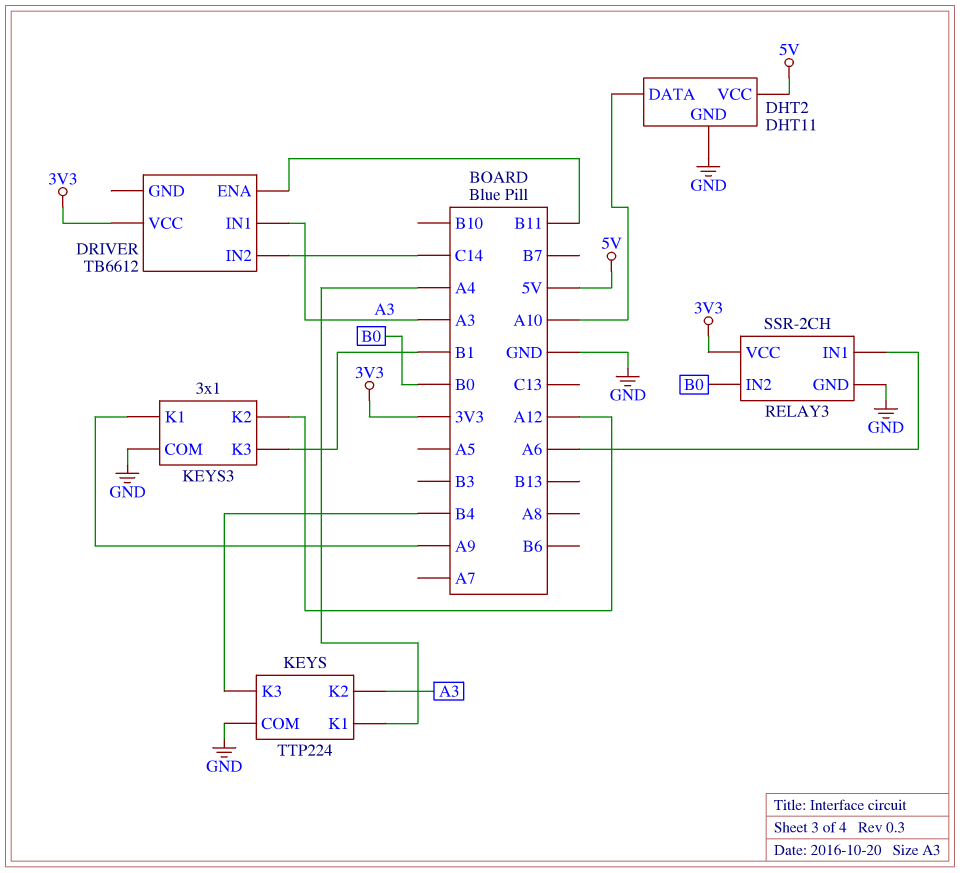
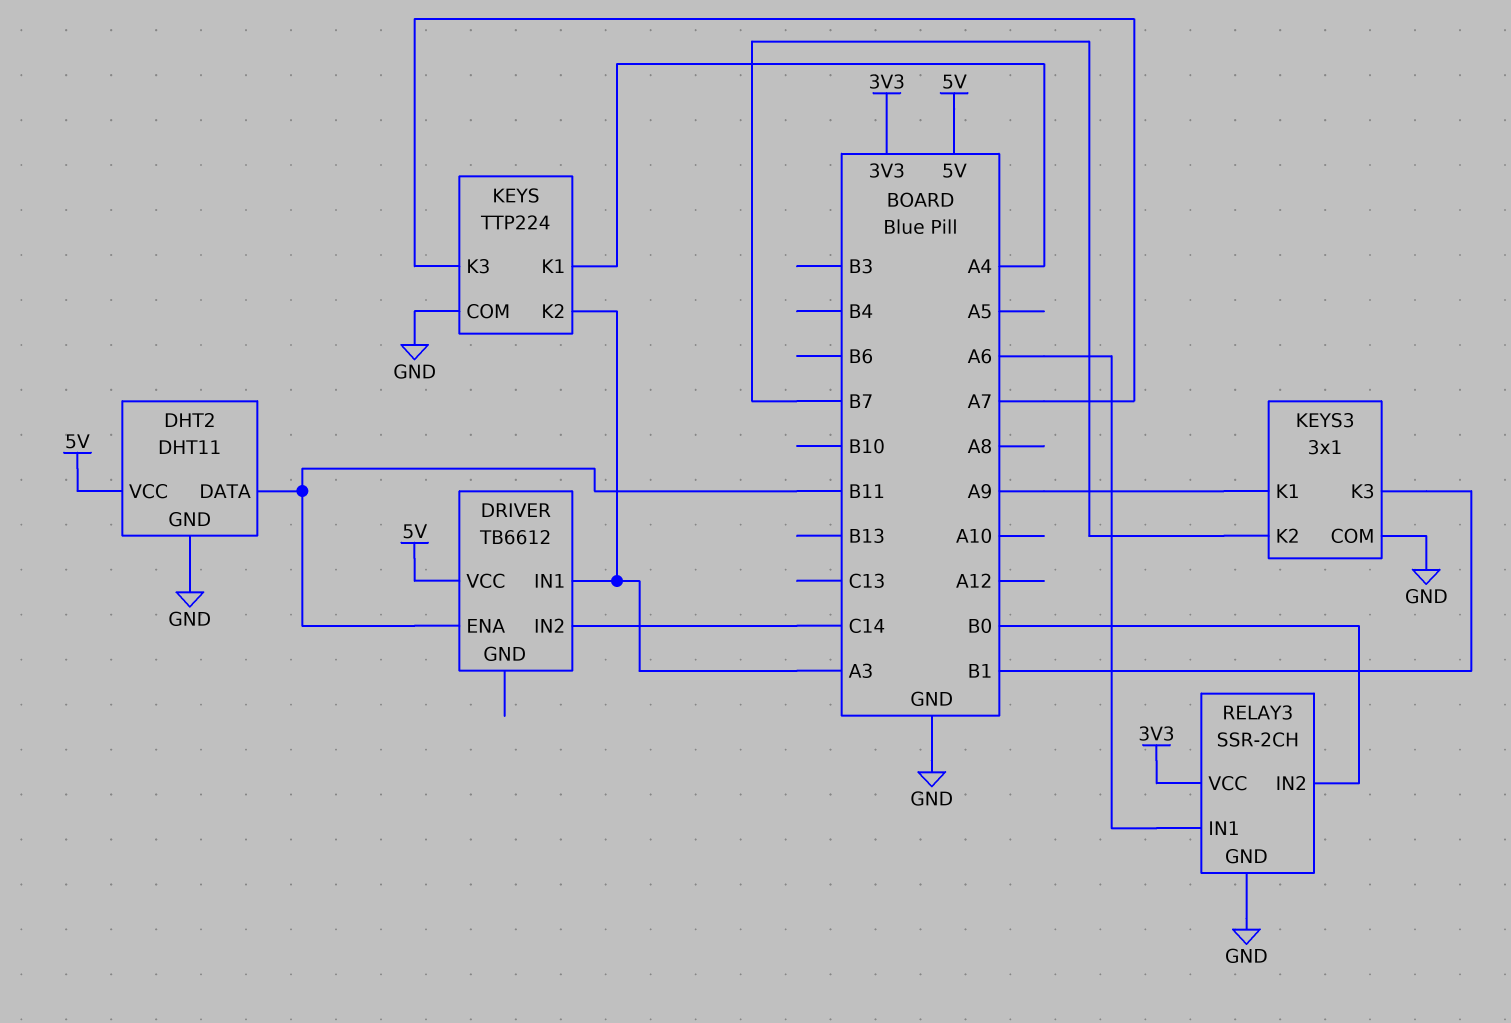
DHT2 pin DATA: A10 -> B11
DRIVER pin VCC: 3V3 -> 5V
KEYS pin K3: B4 -> A7
KEYS3 pin K2: A12 -> B7

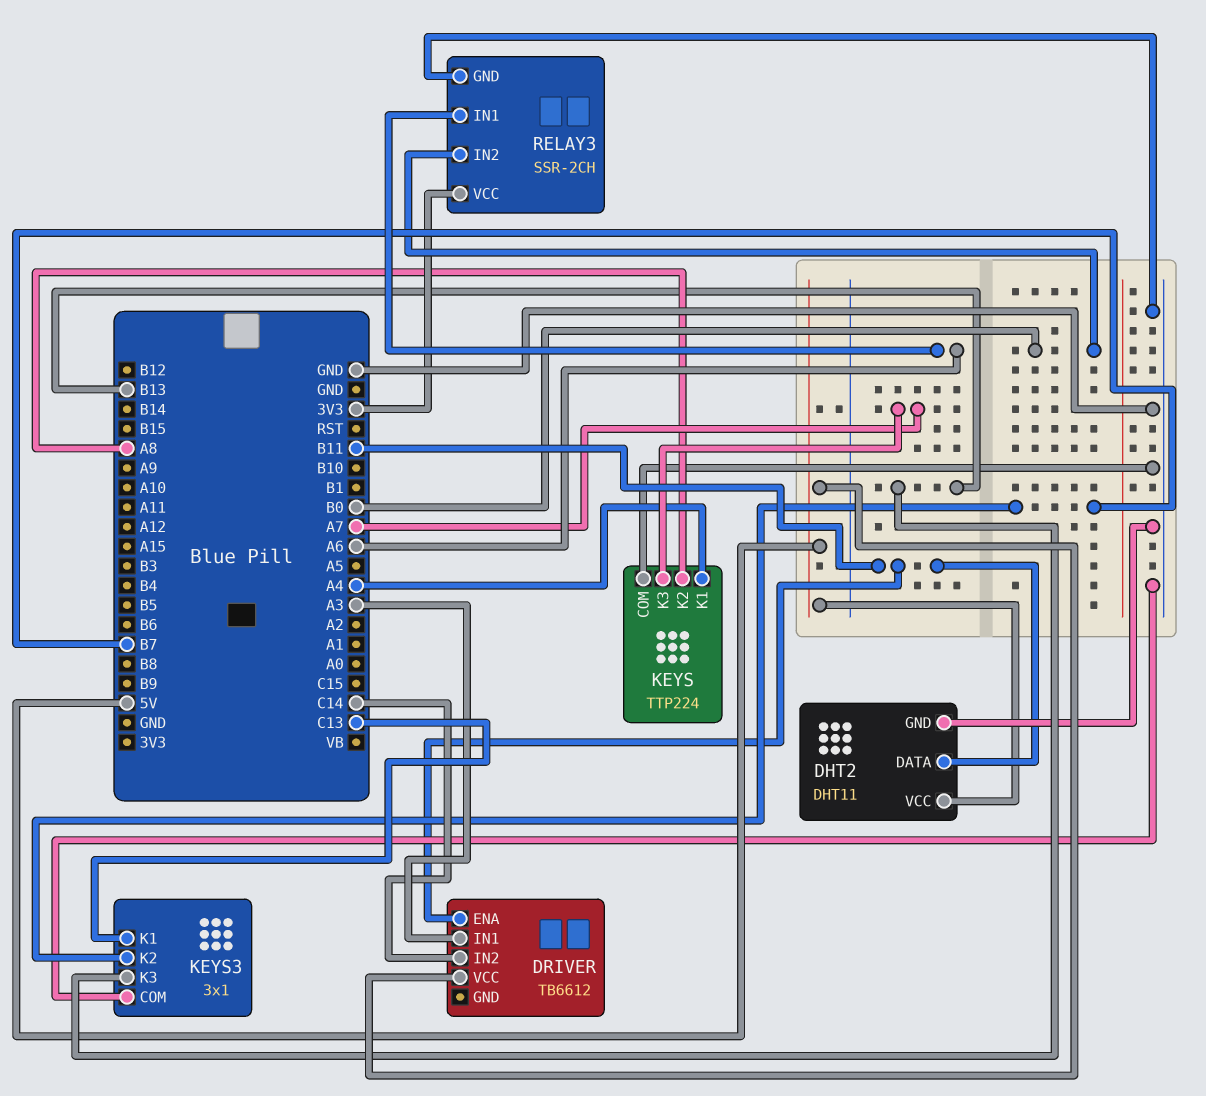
KEYS pin K2: A3 -> A8
KEYS3 pin K1: A9 -> C13
KEYS3 pin K3: B1 -> B13

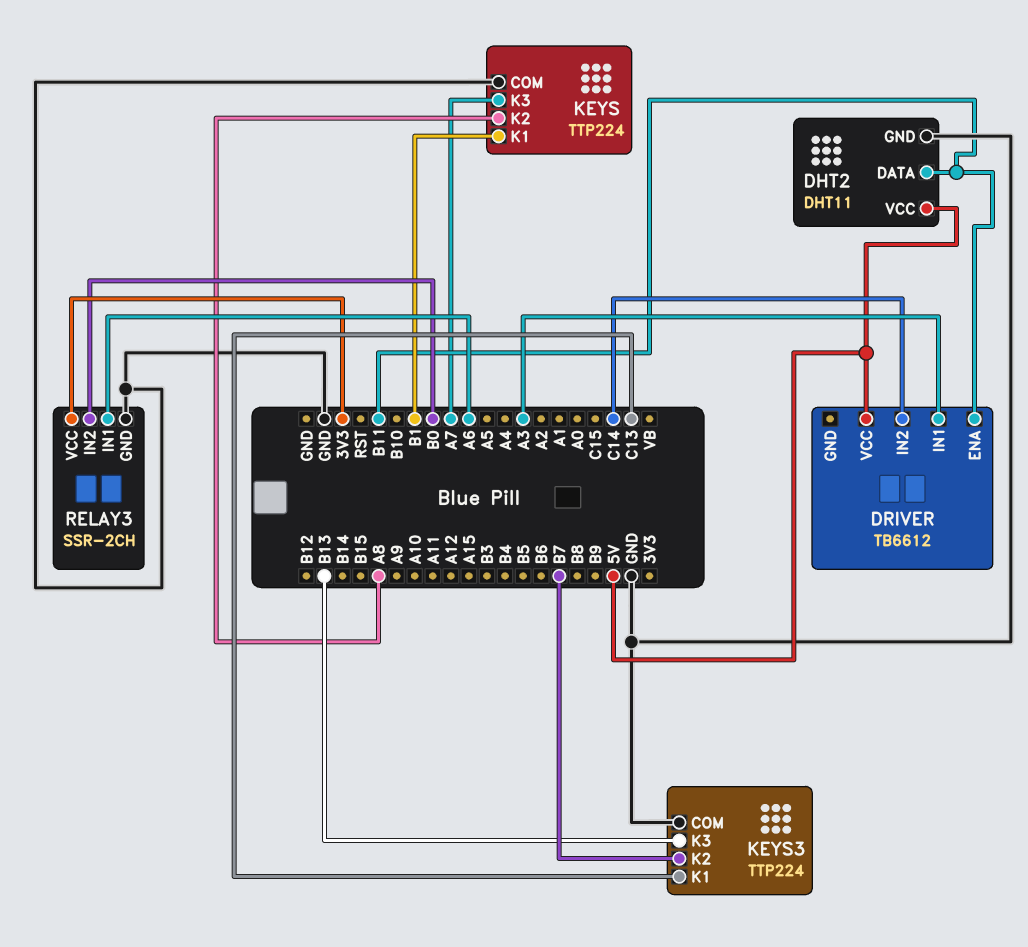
KEYS pin K1: A4 -> B1
KEYS3: 3x1 -> TTP224

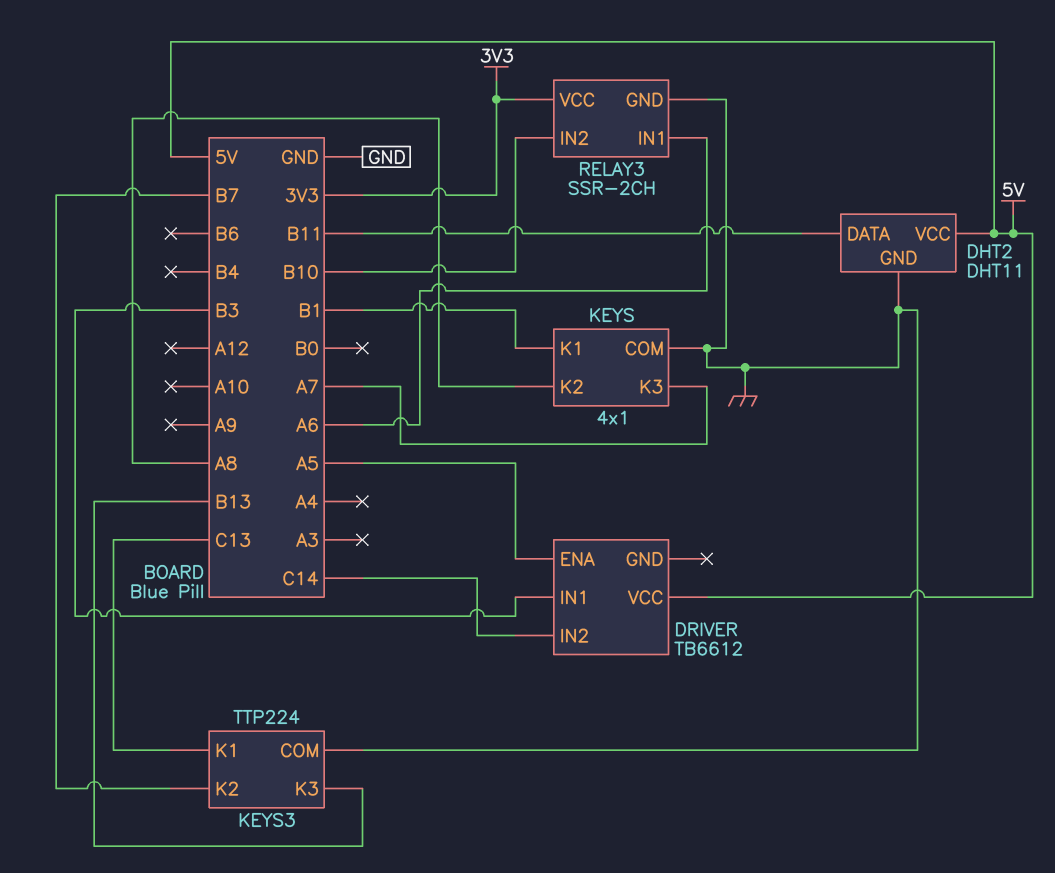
DRIVER pin ENA: B11 -> A5
DRIVER pin IN1: A3 -> B3
KEYS: TTP224 -> 4x1
RELAY3 pin IN2: B0 -> B10

